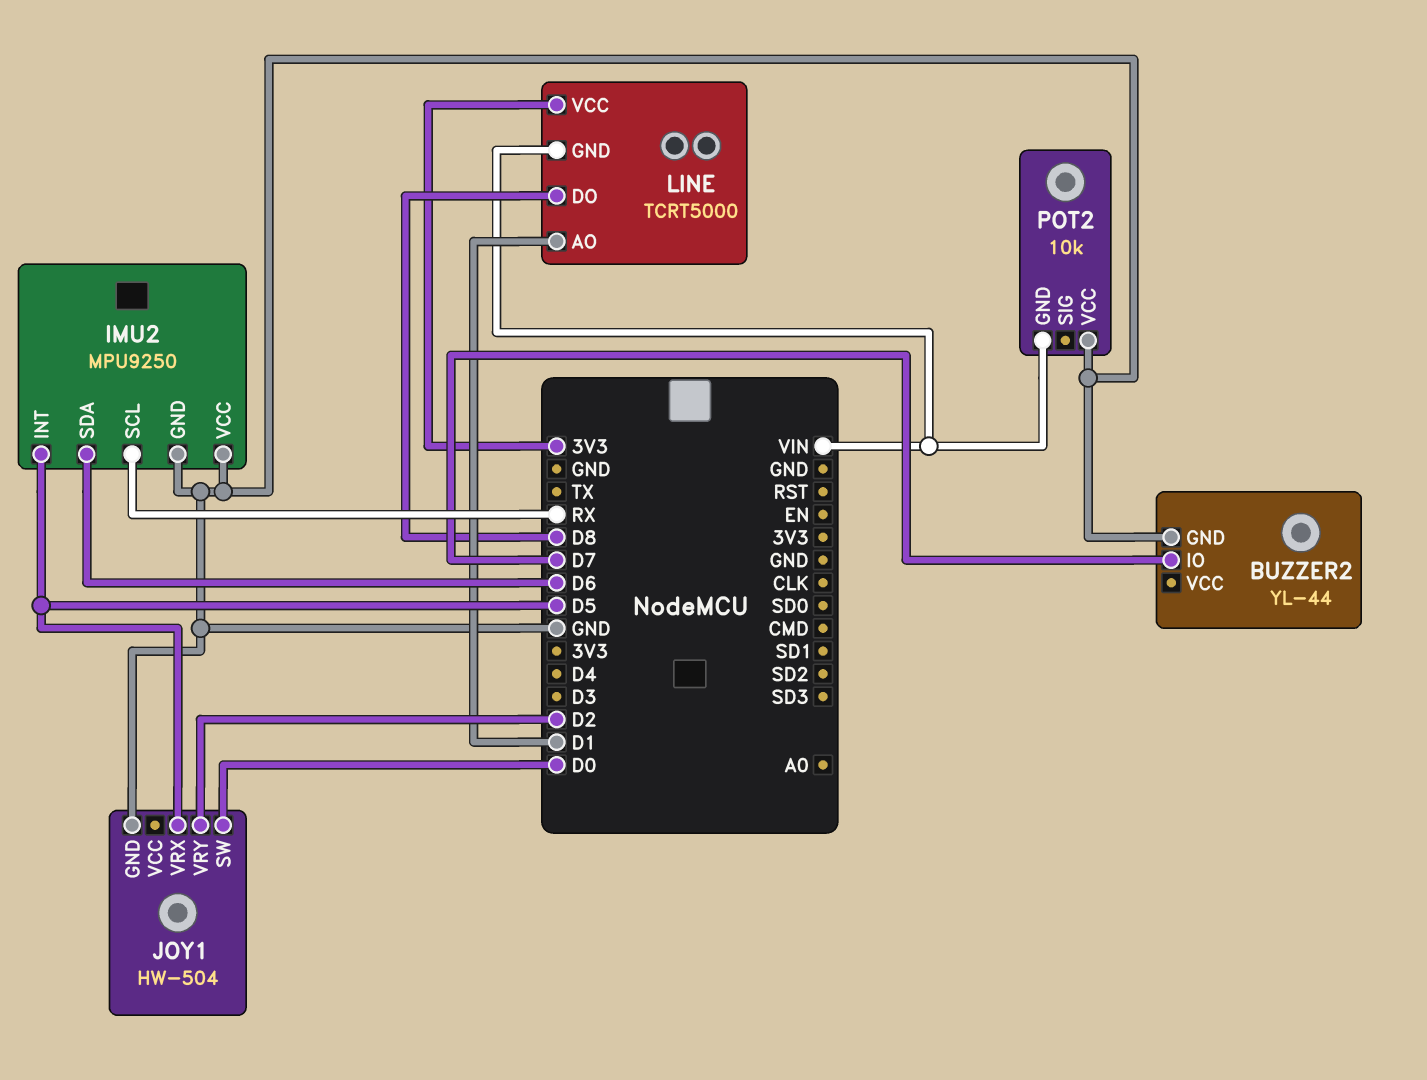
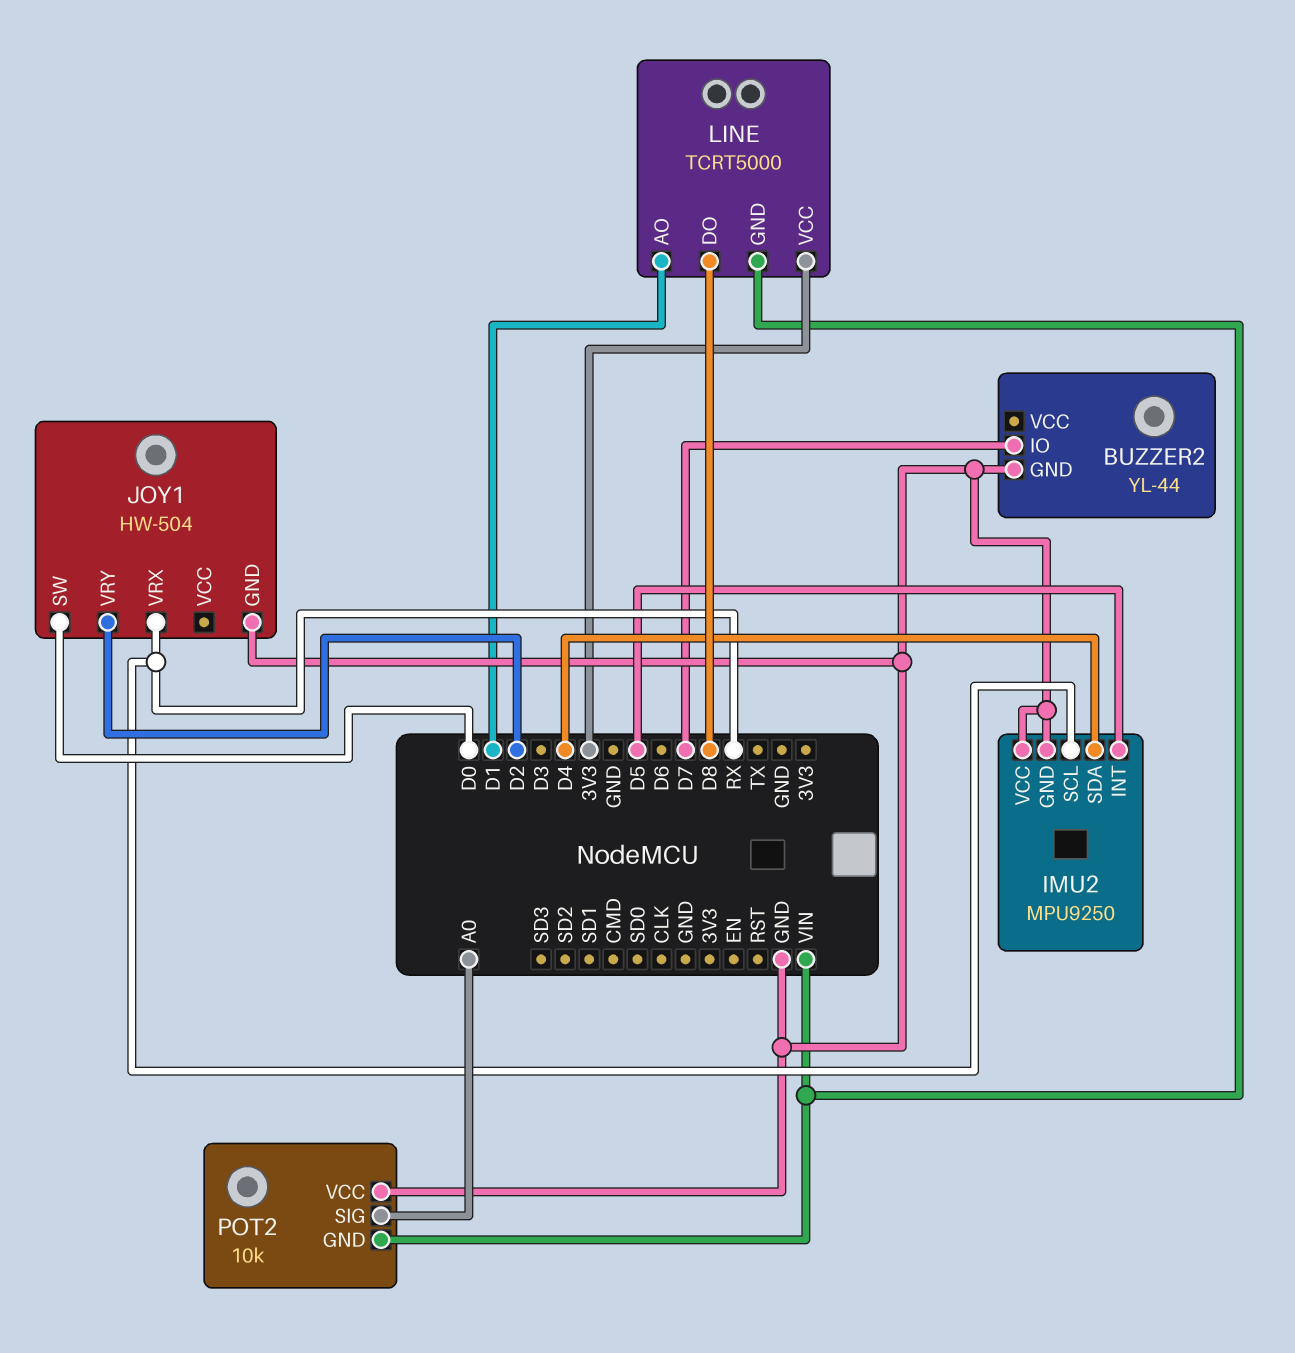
IMU2 pin SDA: D6 -> D4
JOY1 pin VRX: D5 -> RX
POT2 pin SIG: none -> A0

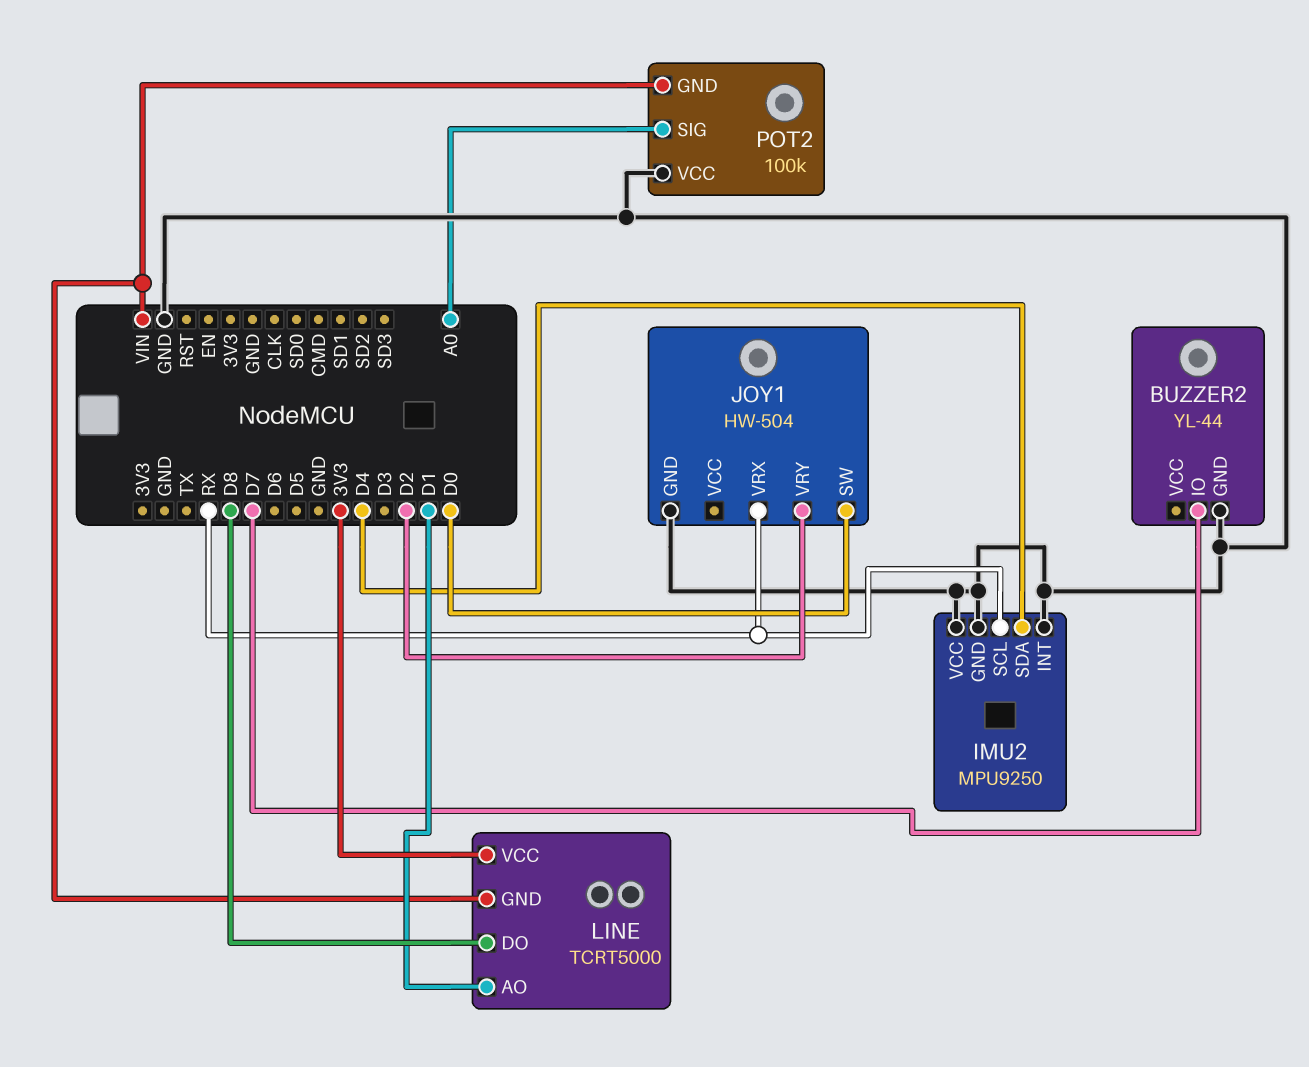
IMU2 pin INT: D5 -> GND
POT2: 10k -> 100k

